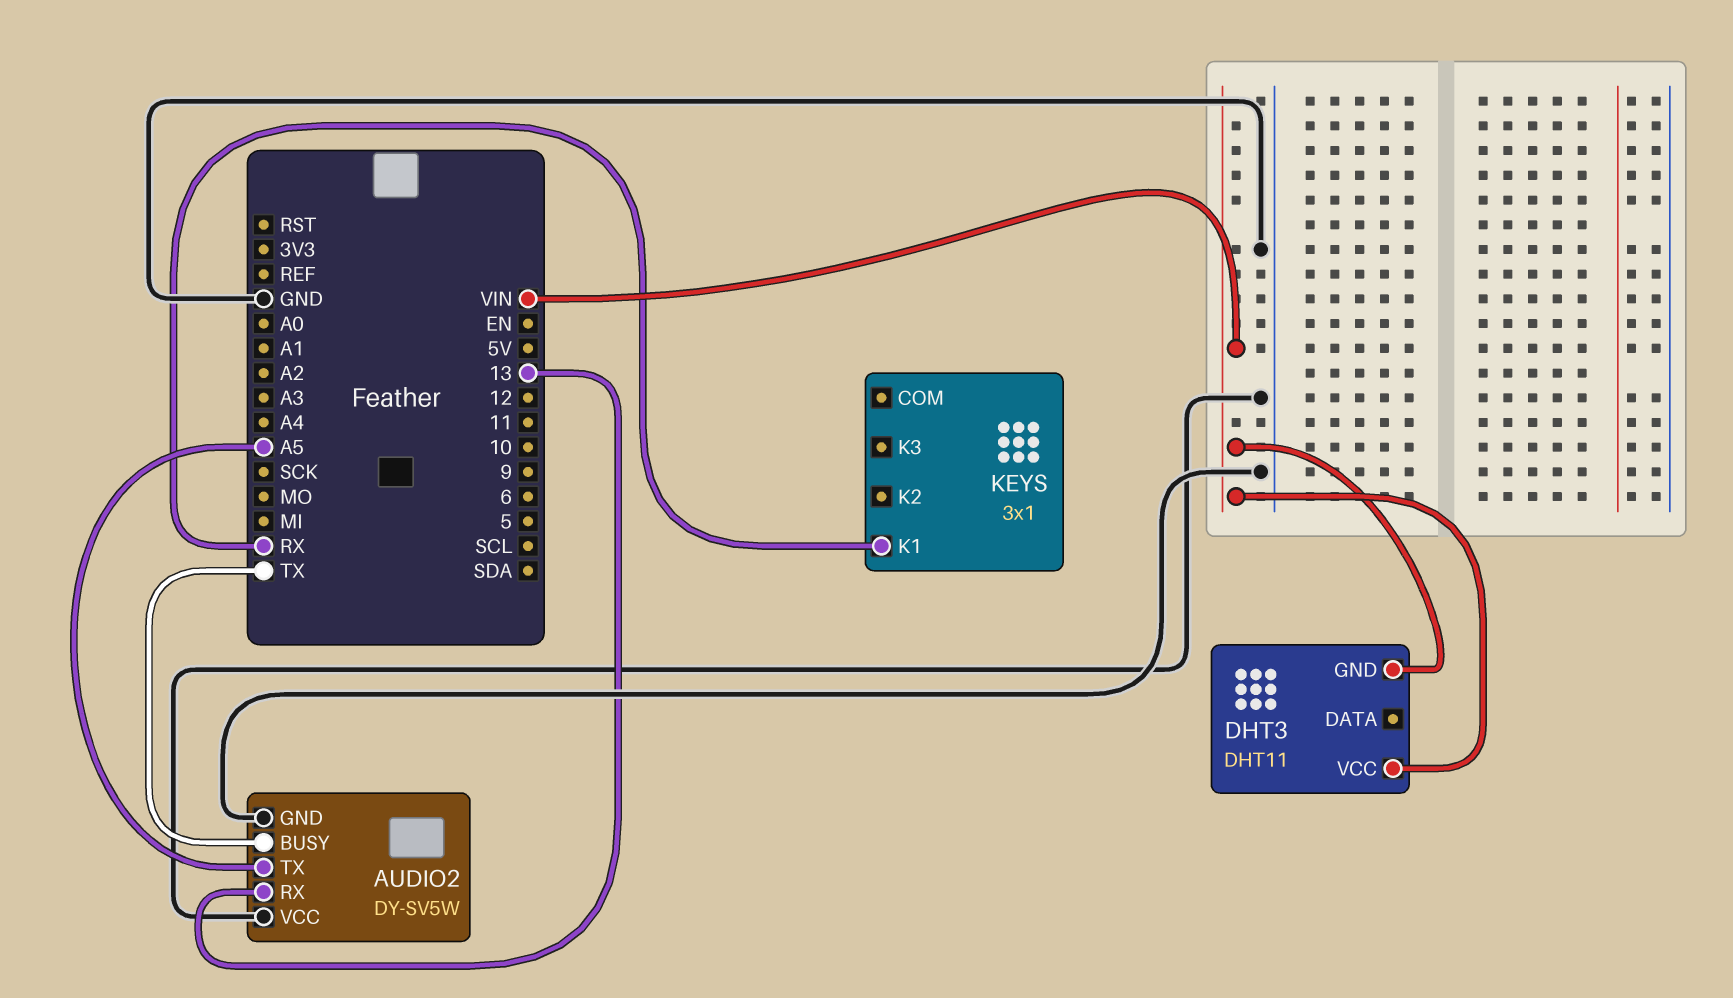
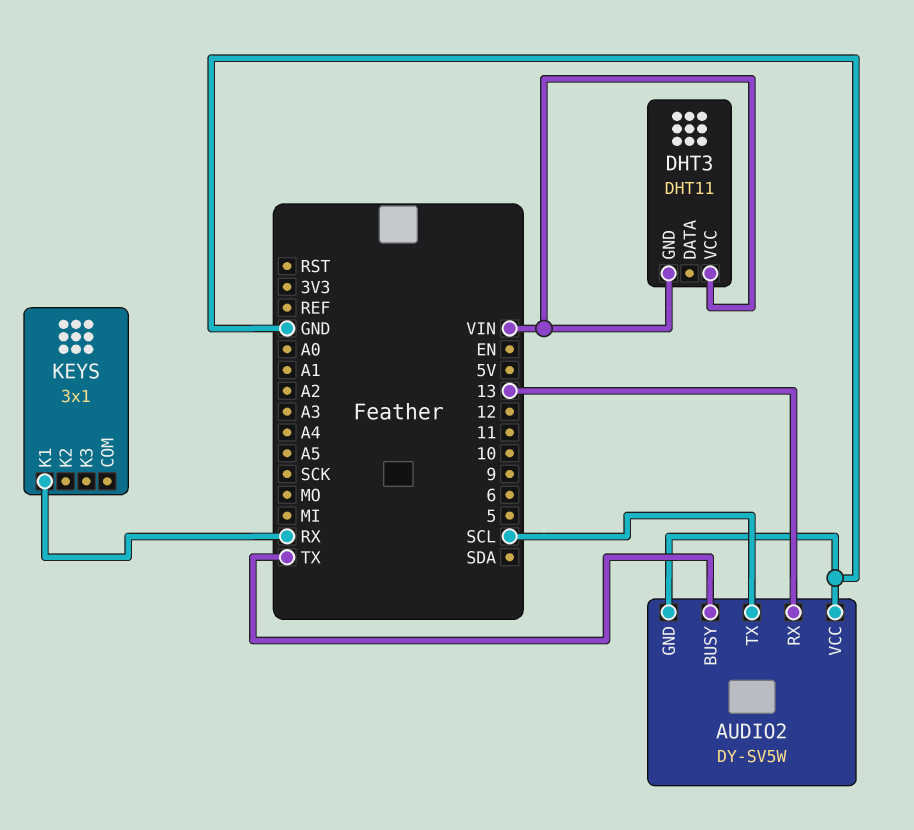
AUDIO2 pin TX: A5 -> SCL

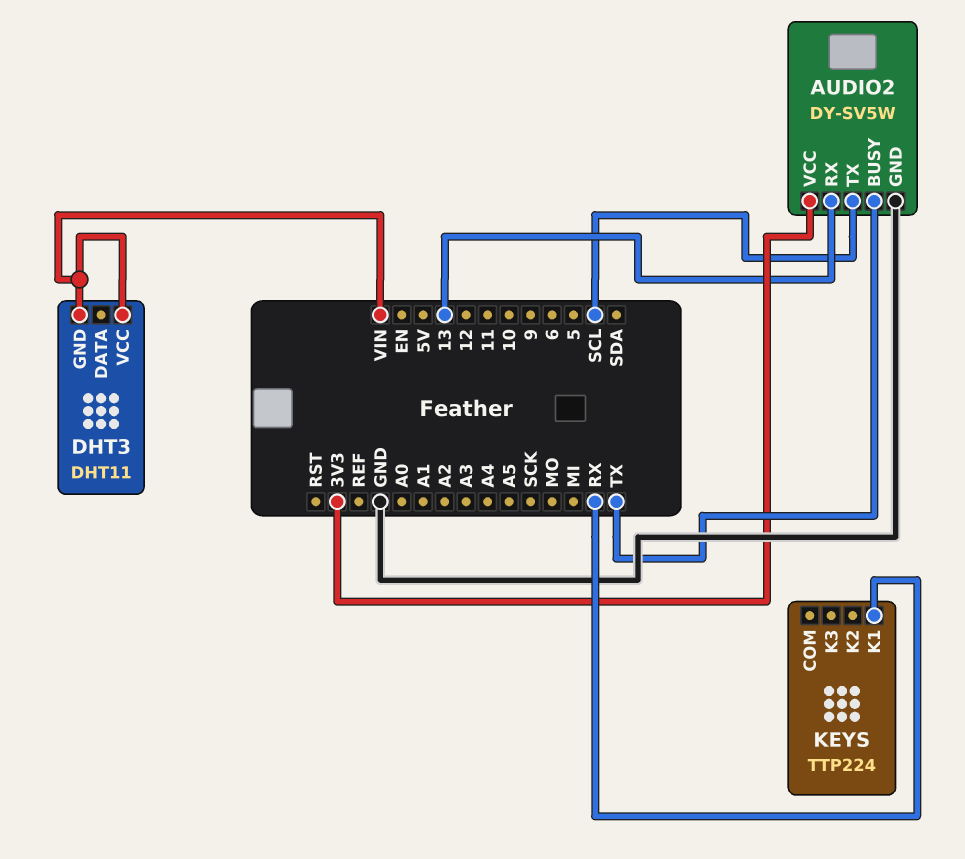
AUDIO2 pin VCC: GND -> 3V3
KEYS: 3x1 -> TTP224

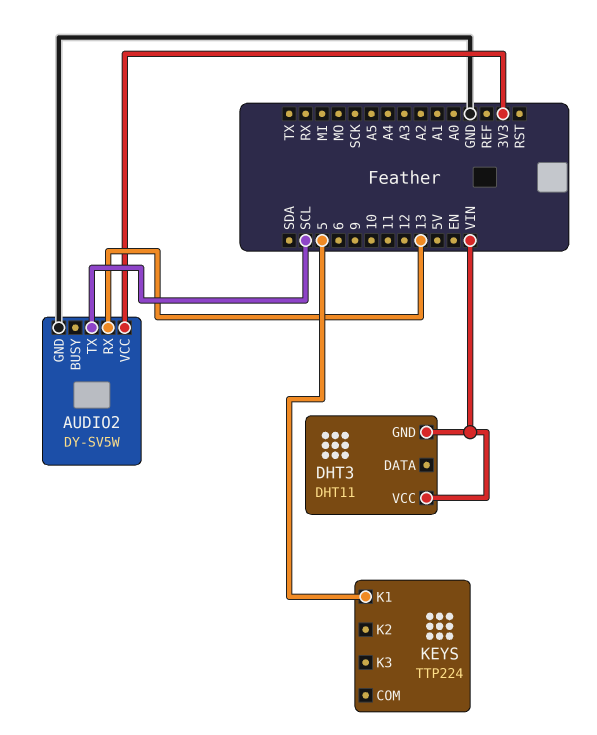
AUDIO2 pin BUSY: TX -> none
KEYS pin K1: RX -> 5

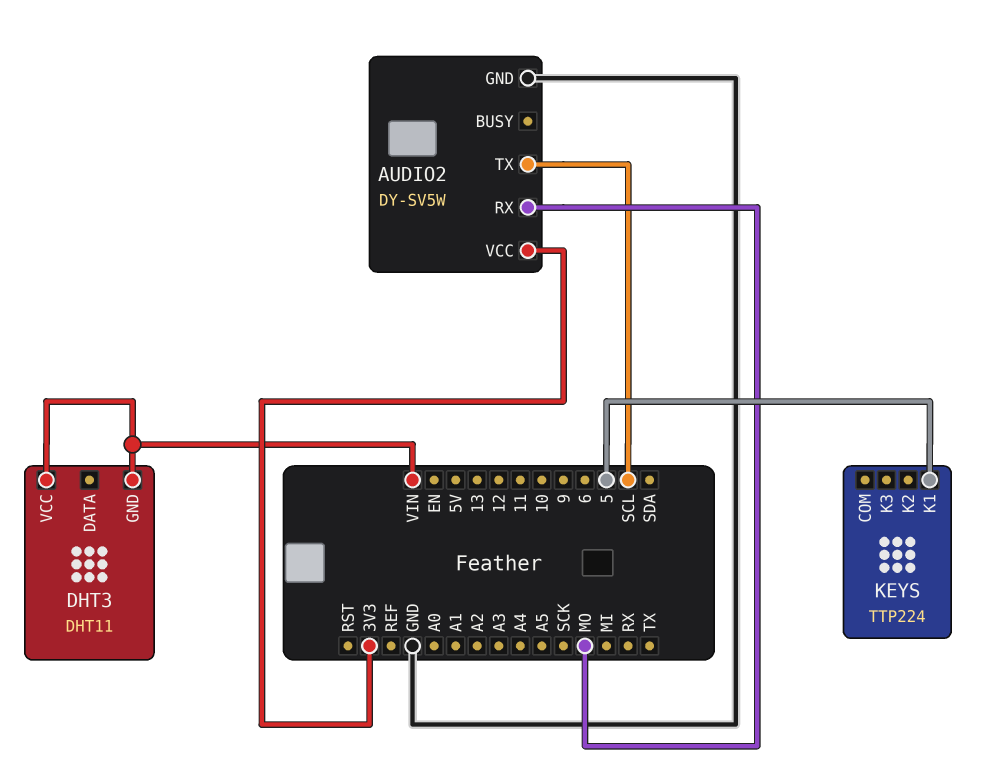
AUDIO2 pin RX: 13 -> MO

